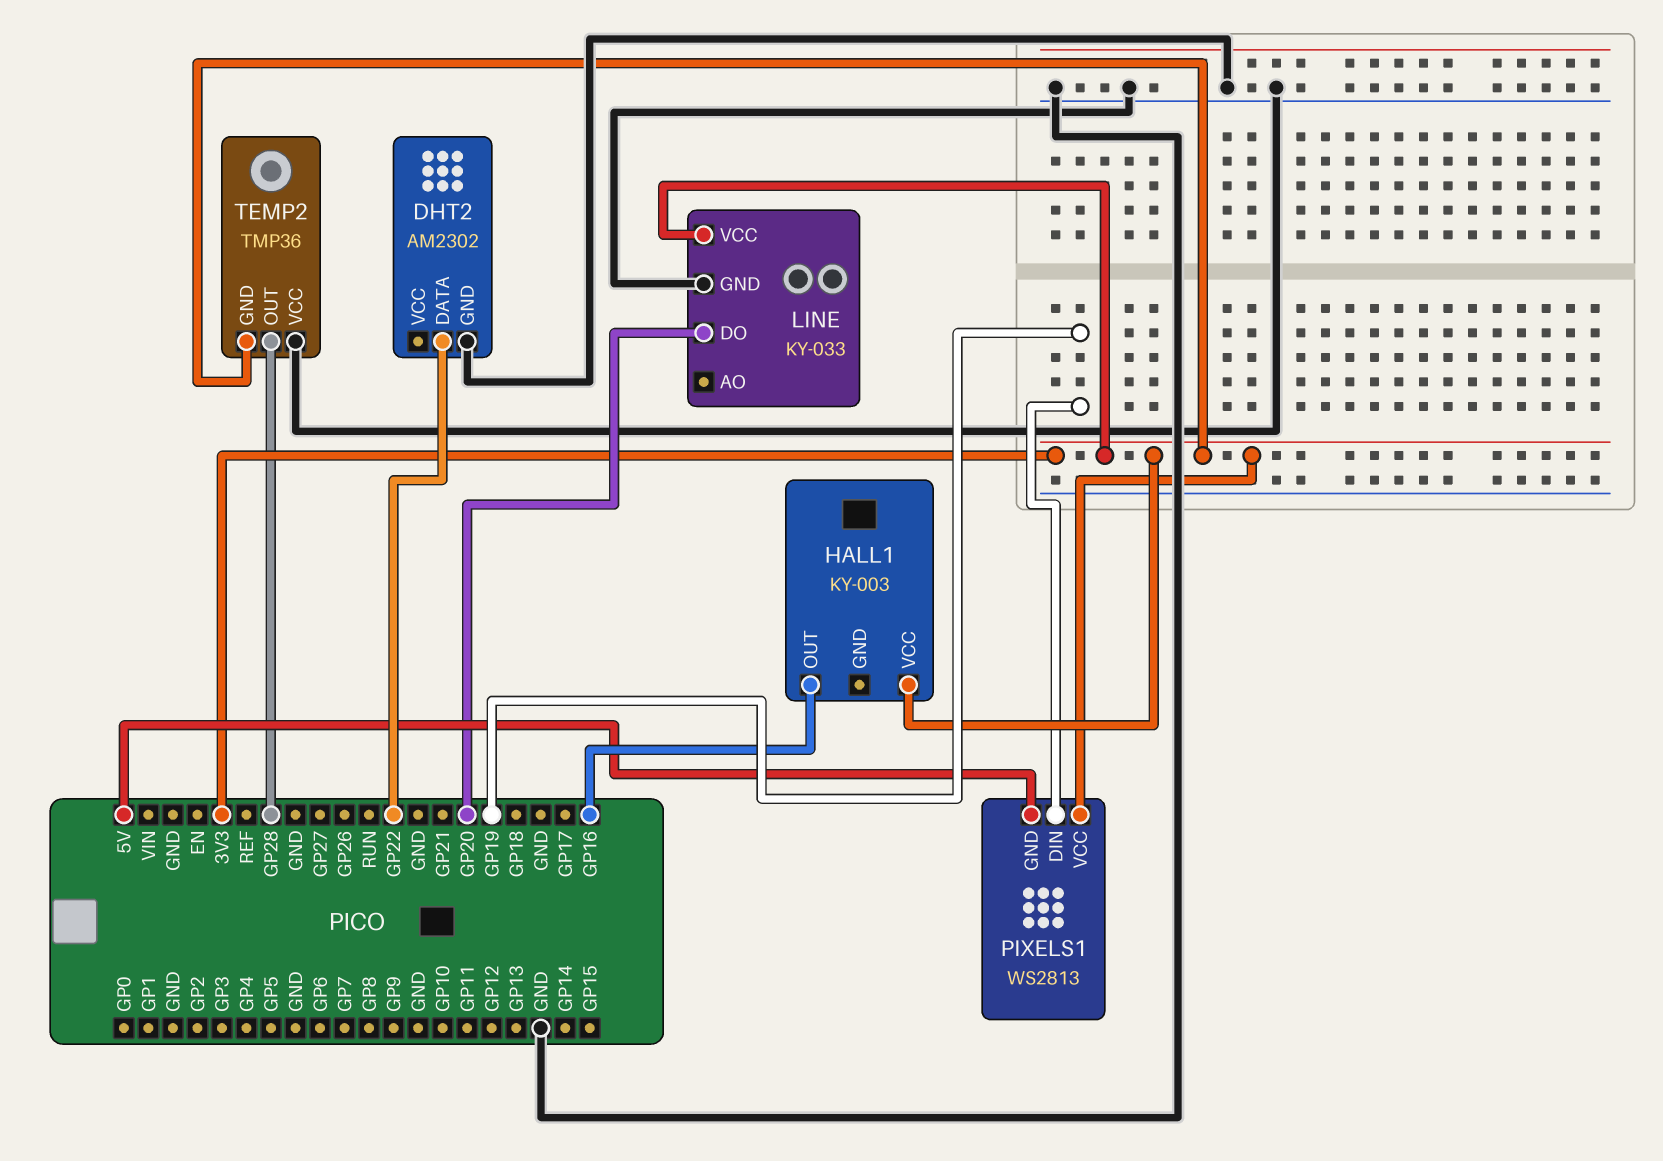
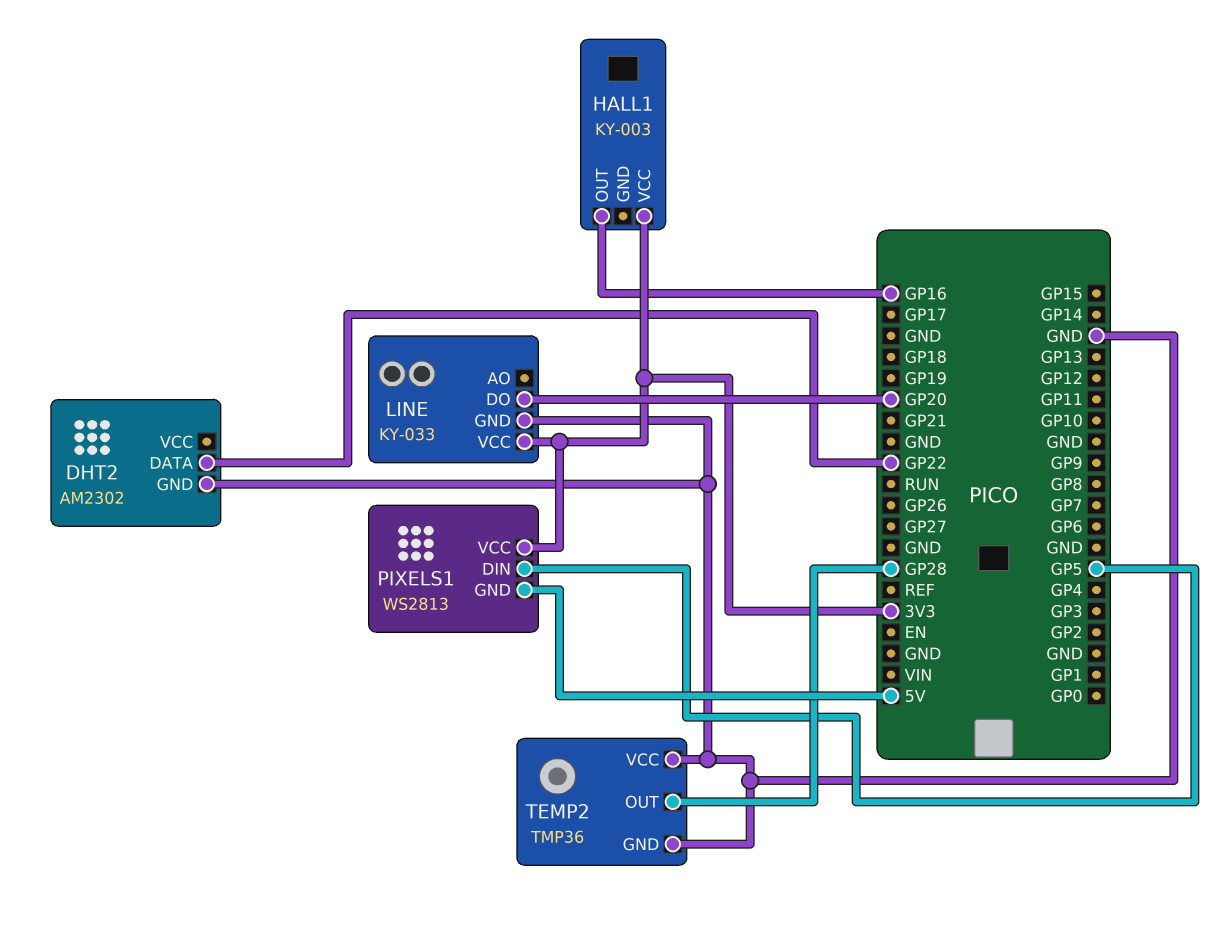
PIXELS1 pin DIN: GP19 -> GP5
TEMP2 pin GND: 3V3 -> GND

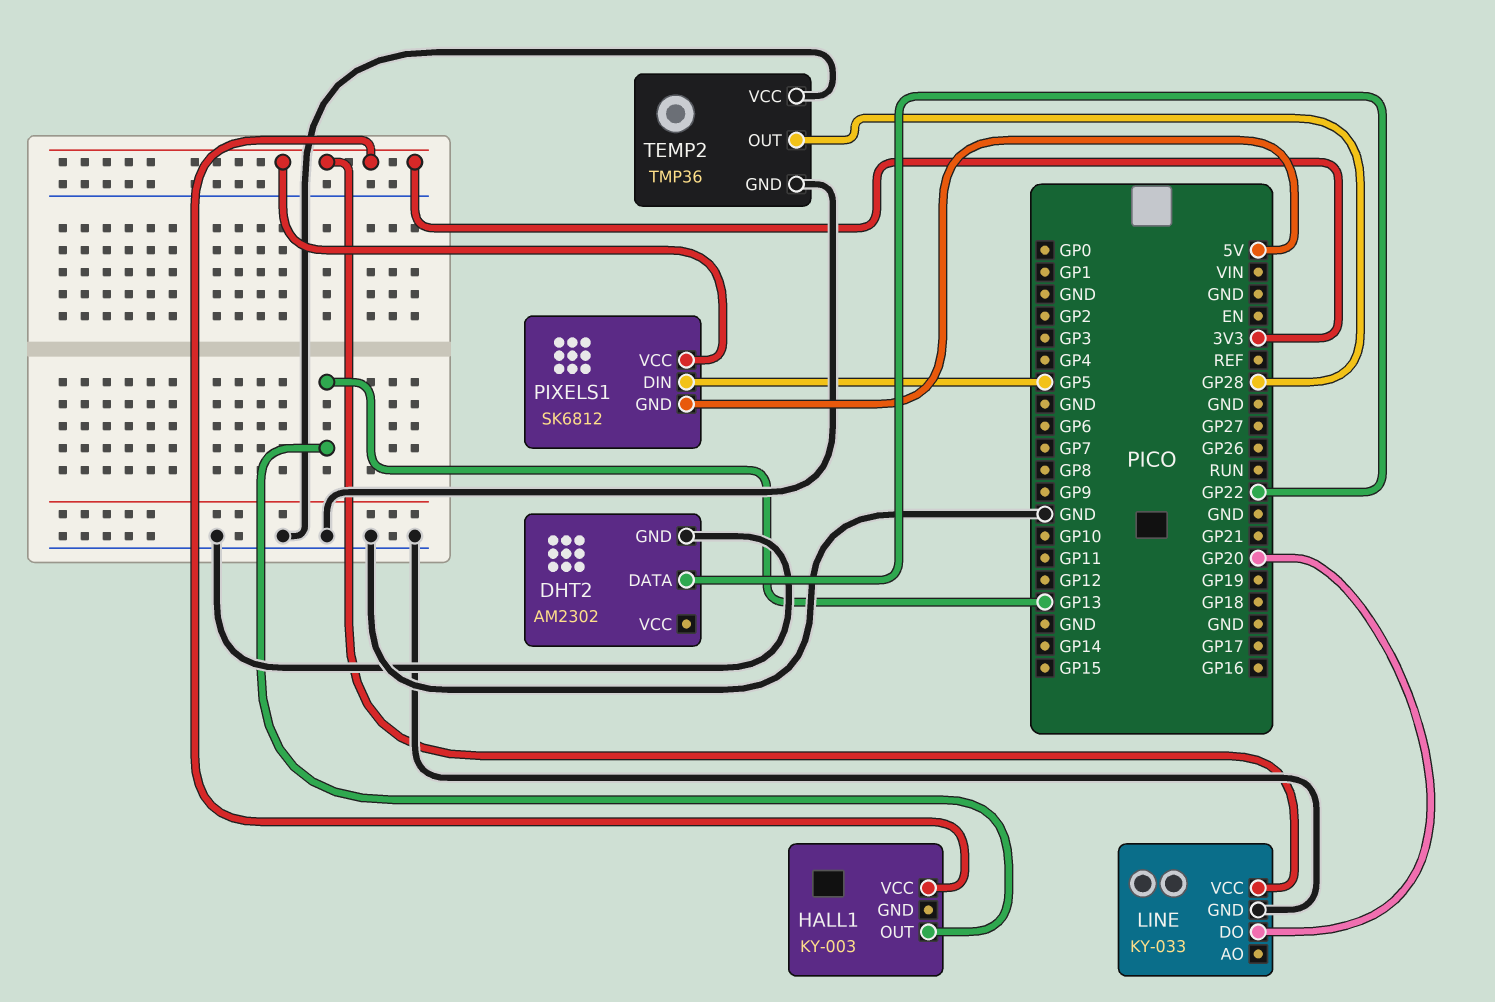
HALL1 pin OUT: GP16 -> GP13
PIXELS1: WS2813 -> SK6812

